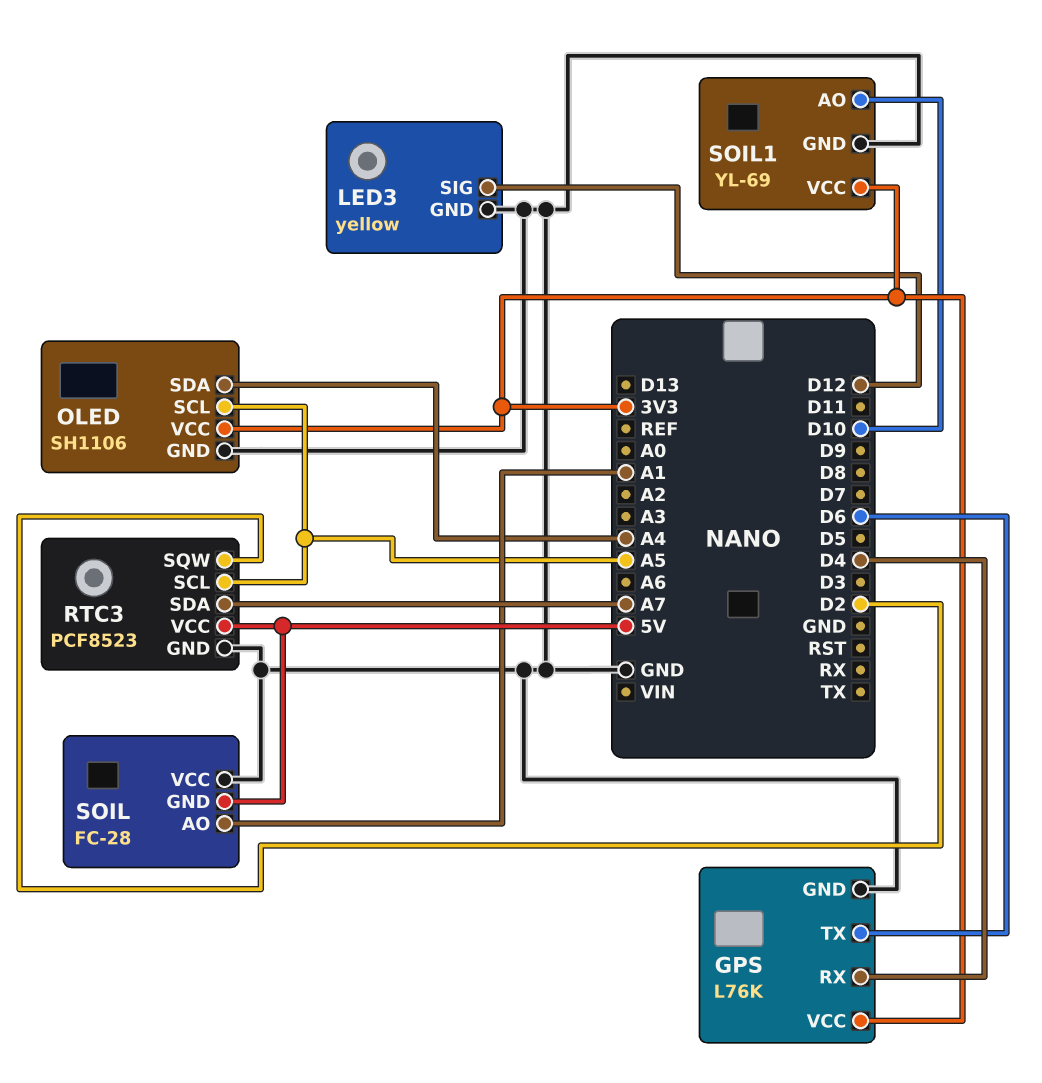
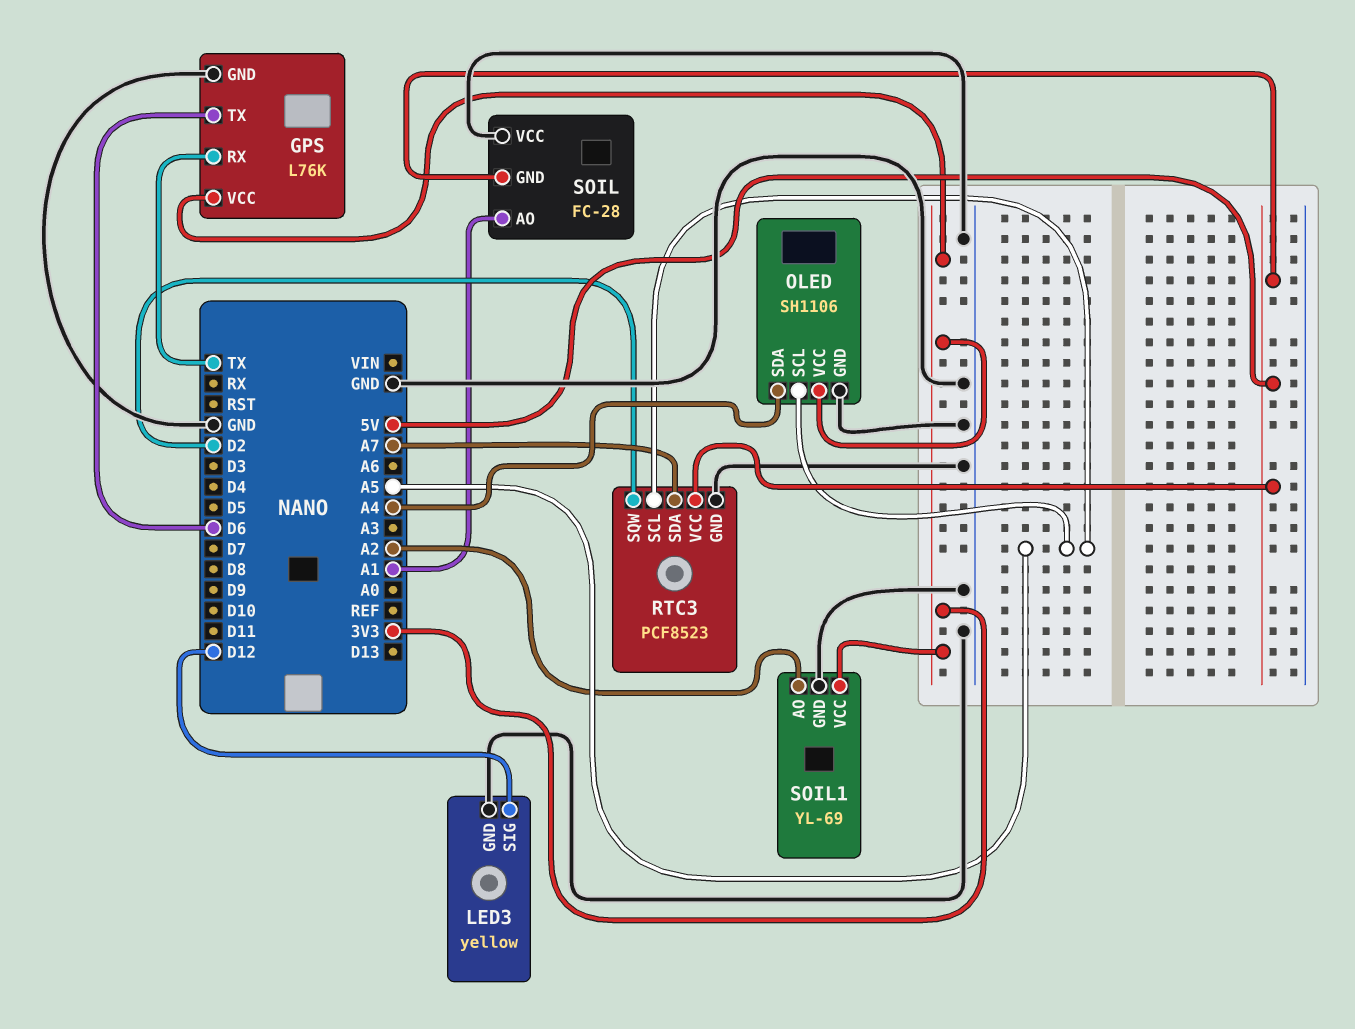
GPS pin RX: D4 -> TX
SOIL1 pin AO: D10 -> A2

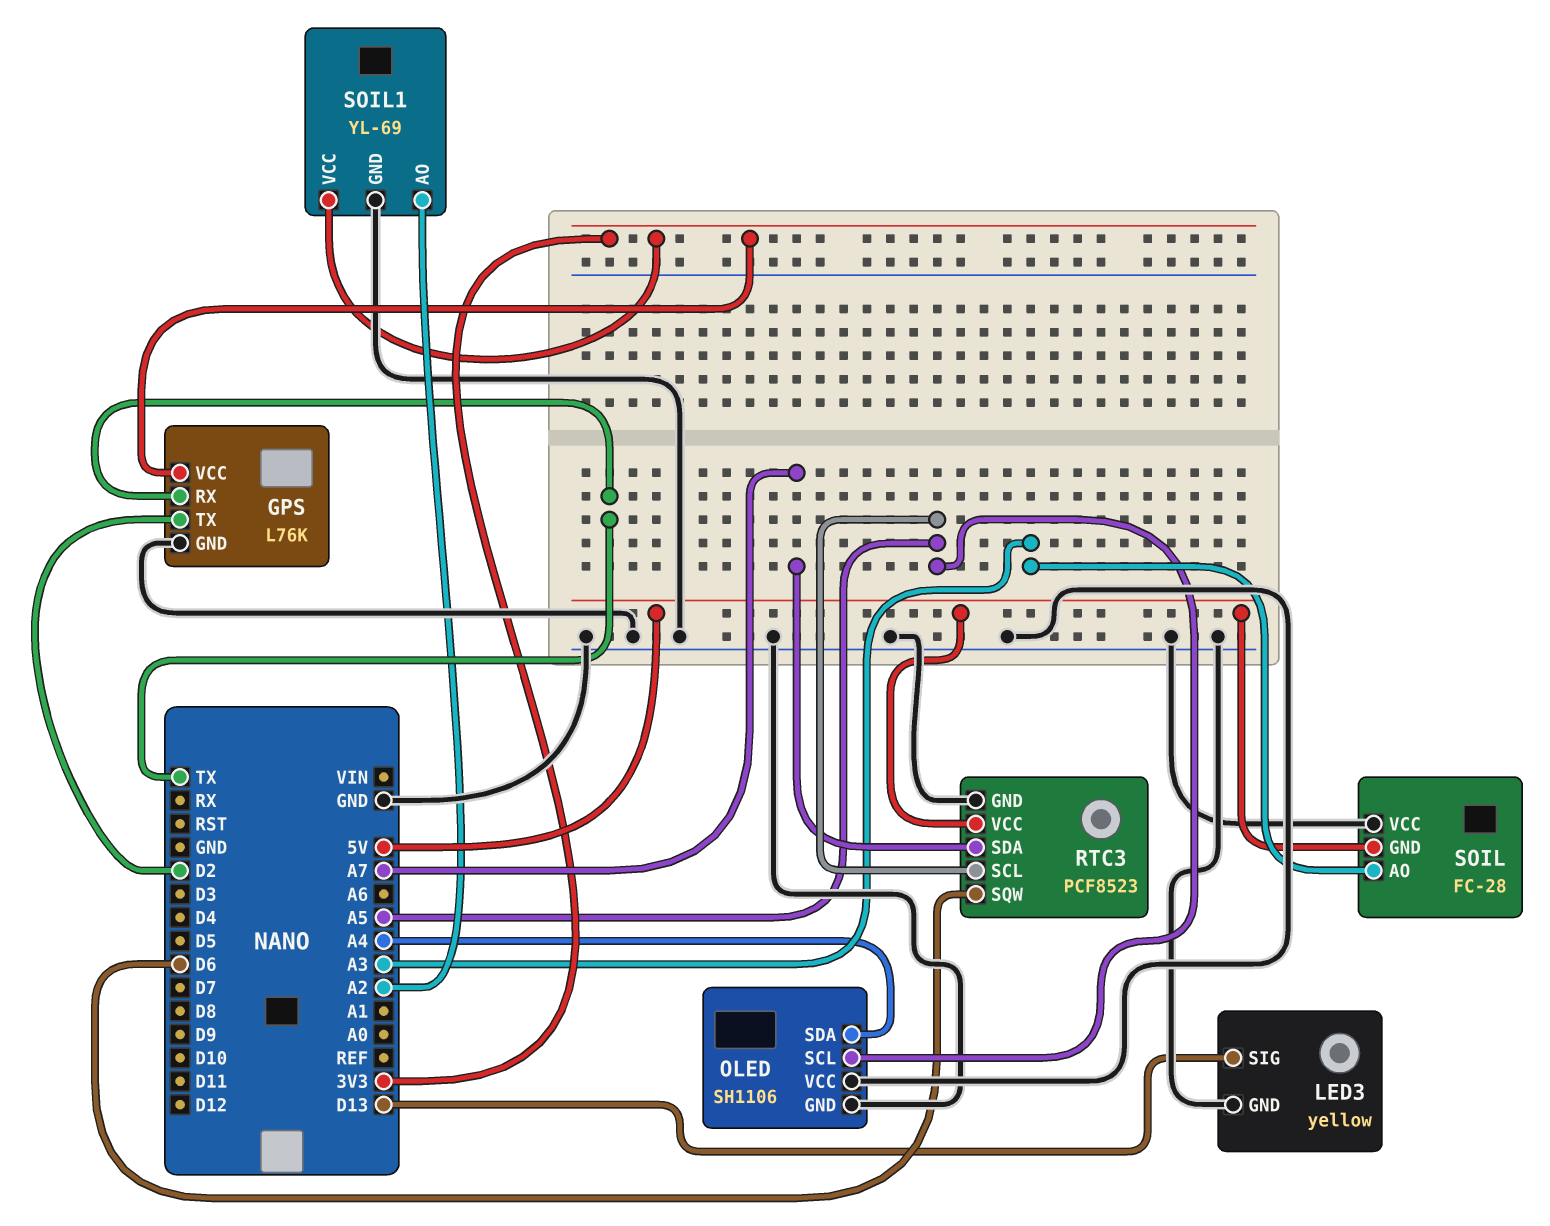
GPS pin TX: D6 -> D2
LED3 pin SIG: D12 -> D13
OLED pin VCC: 3V3 -> GND
RTC3 pin SQW: D2 -> D6
SOIL pin AO: A1 -> A3

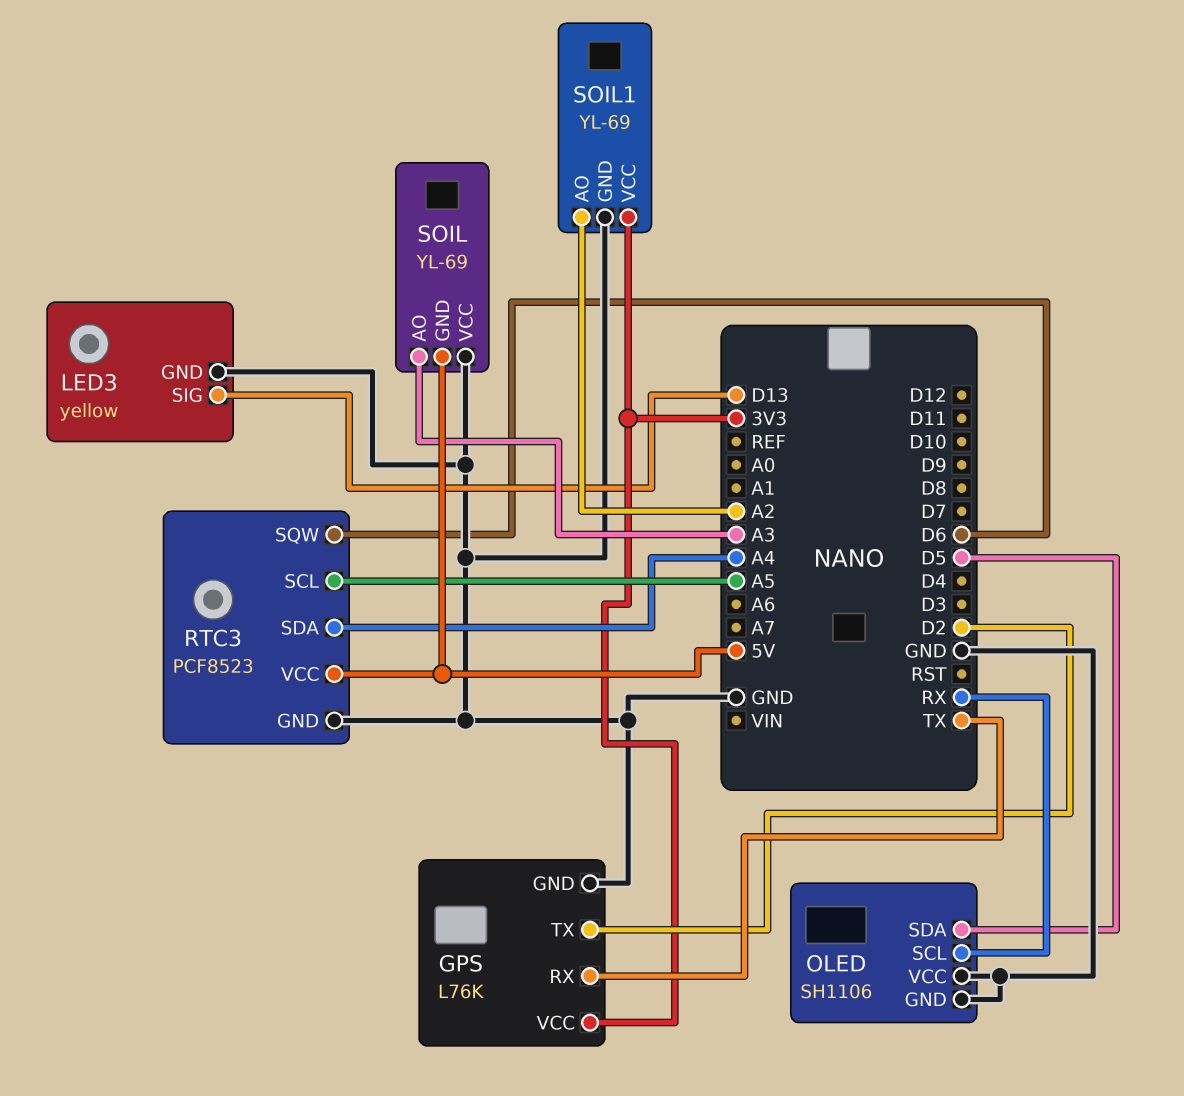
OLED pin SCL: A5 -> RX
OLED pin SDA: A4 -> D5
RTC3 pin SDA: A7 -> A4
SOIL: FC-28 -> YL-69

